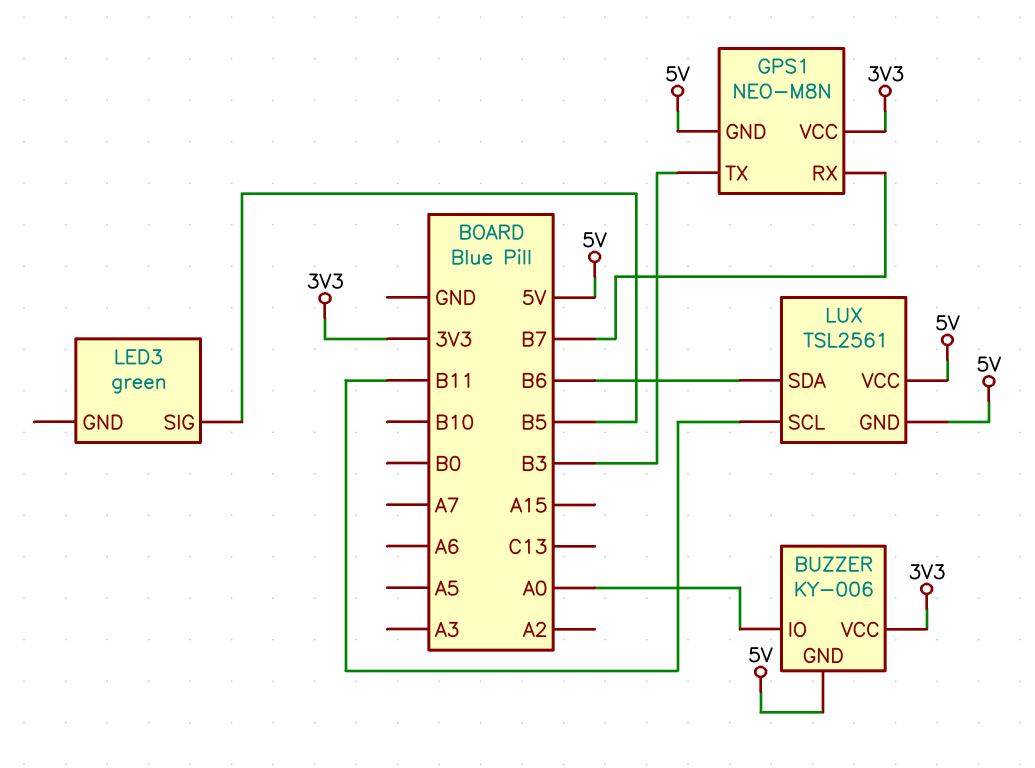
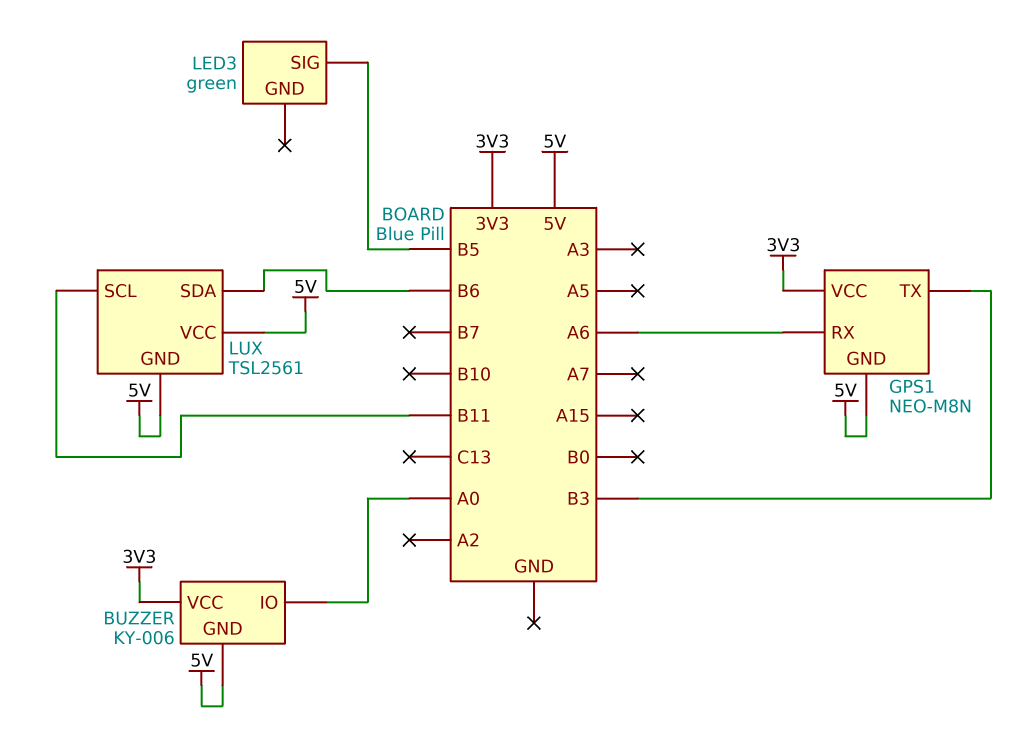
GPS1 pin RX: B7 -> A6

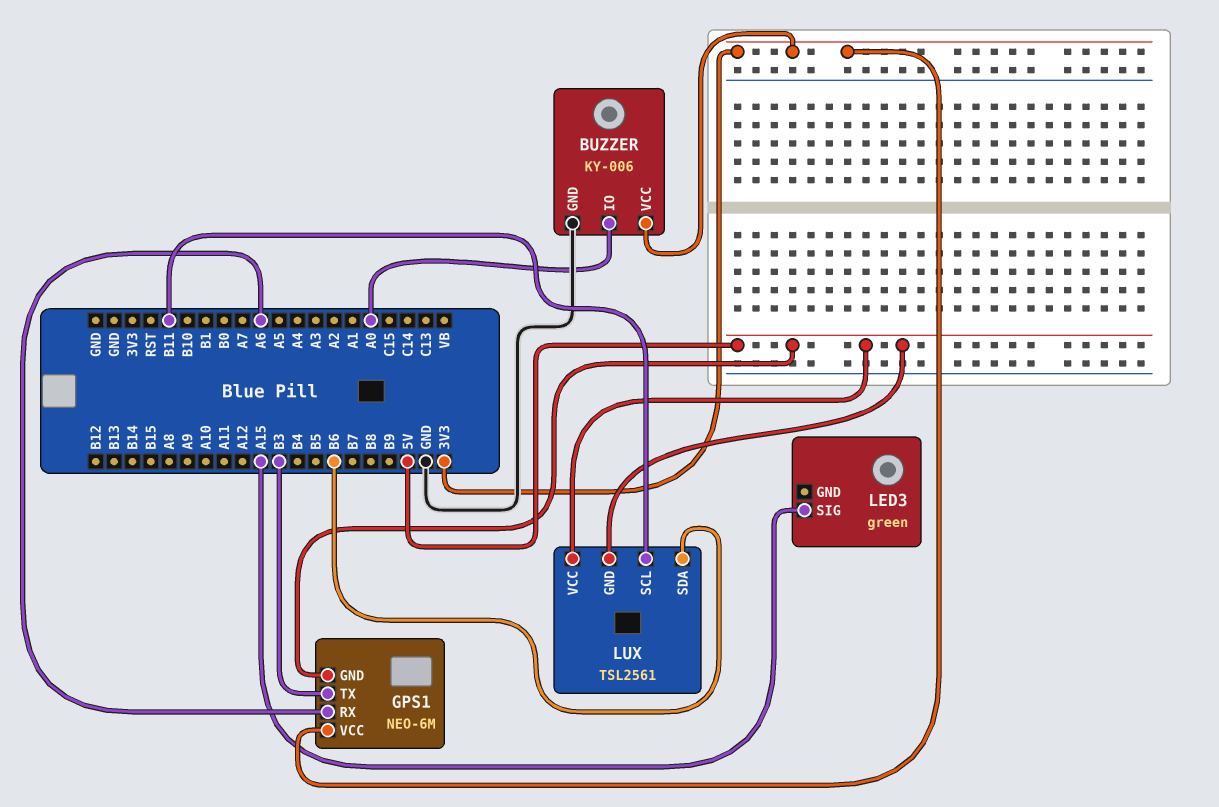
BUZZER pin GND: 5V -> GND
GPS1: NEO-M8N -> NEO-6M
LED3 pin SIG: B5 -> A15

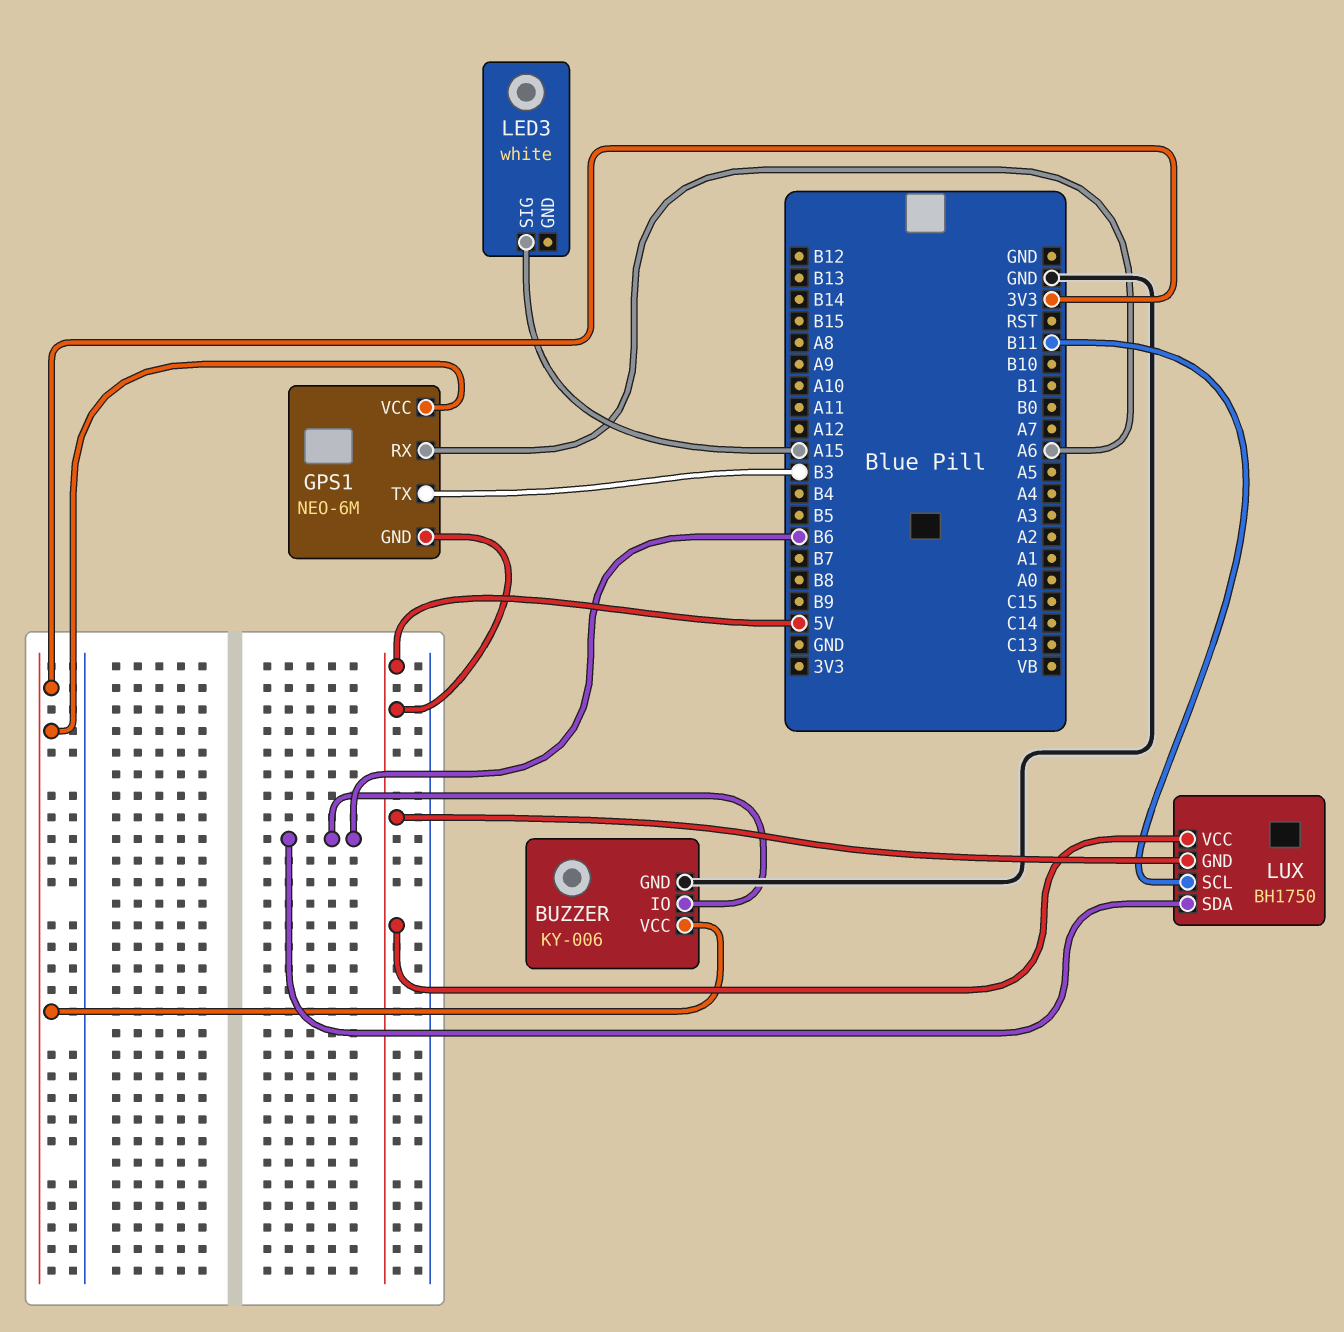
BUZZER pin IO: A0 -> B6
LED3: green -> white
LUX: TSL2561 -> BH1750

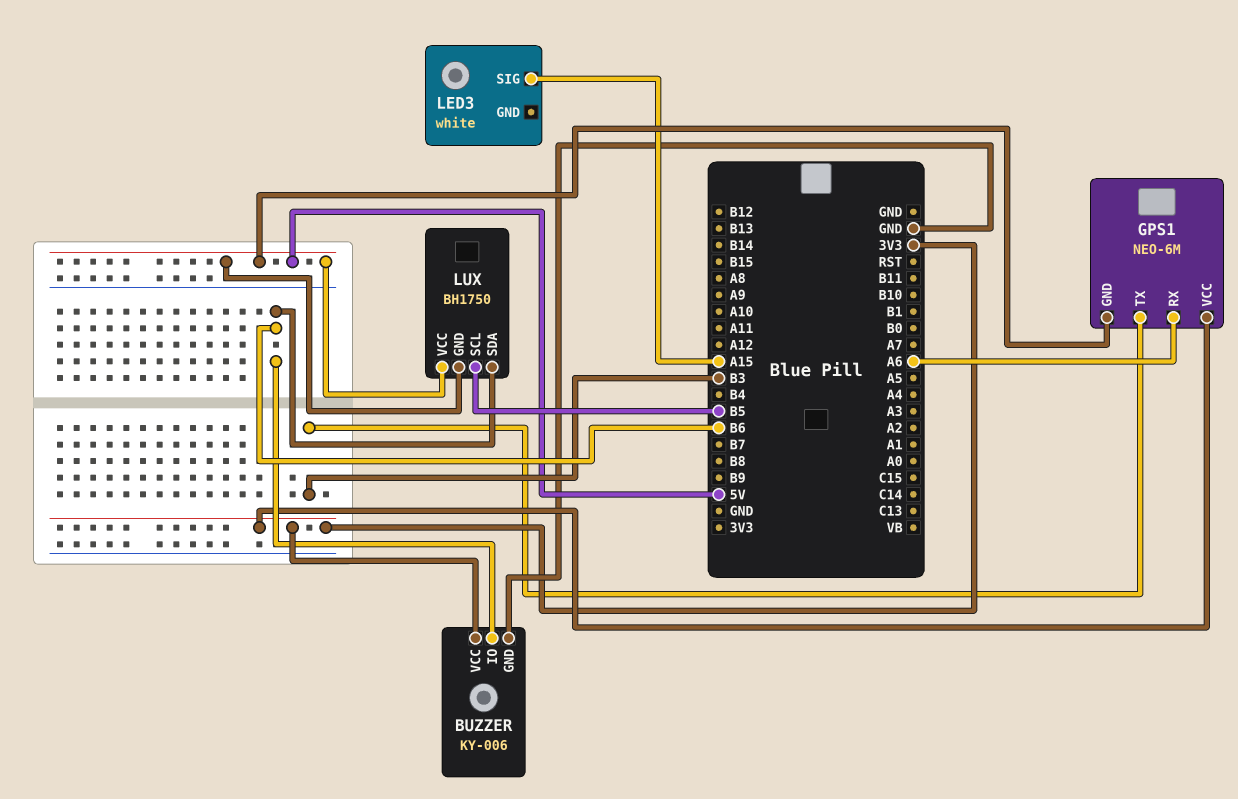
LUX pin SCL: B11 -> B5

